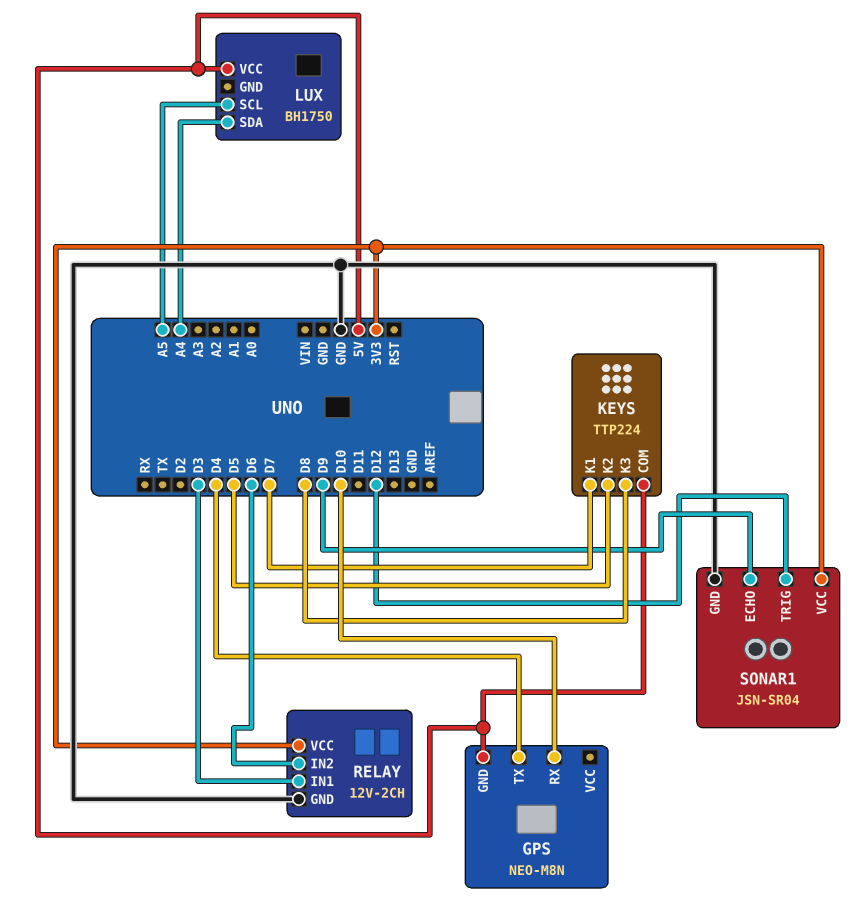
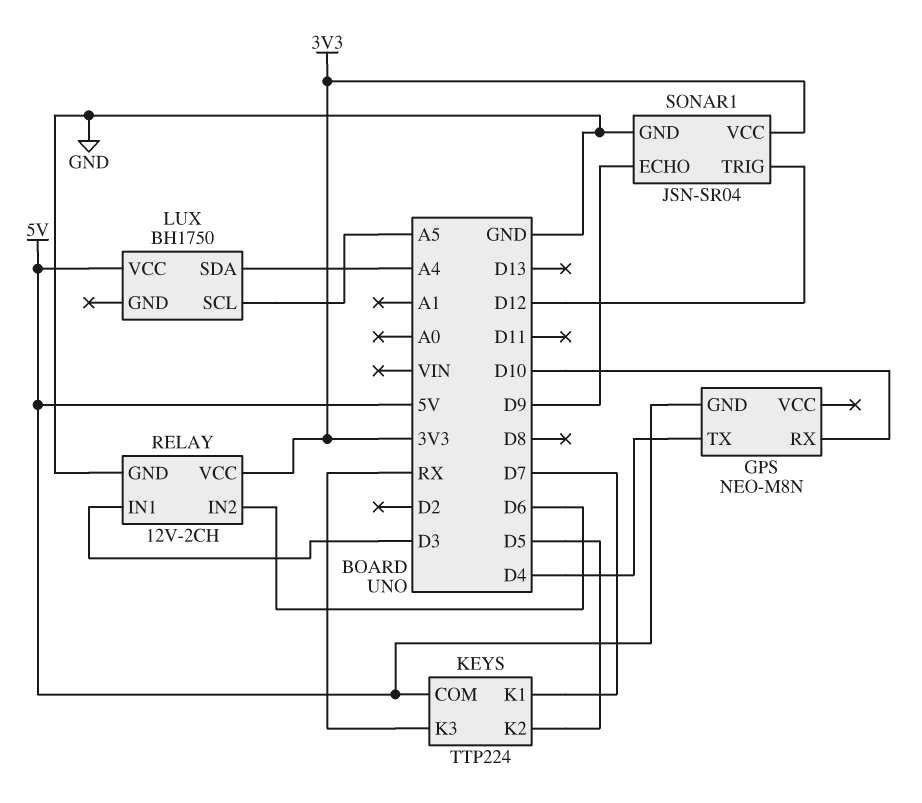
KEYS pin K3: D8 -> RX

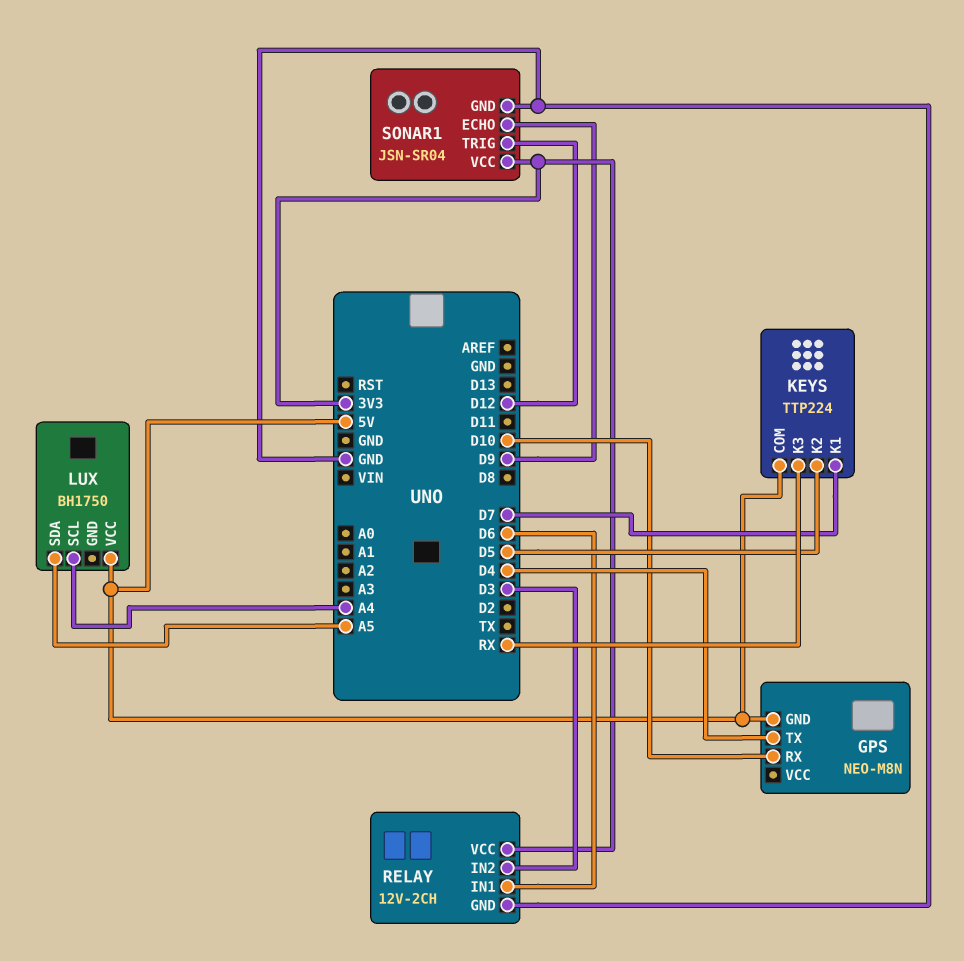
LUX pin SCL: A5 -> A4
LUX pin SDA: A4 -> A5
RELAY pin IN1: D3 -> D6
RELAY pin IN2: D6 -> D3

